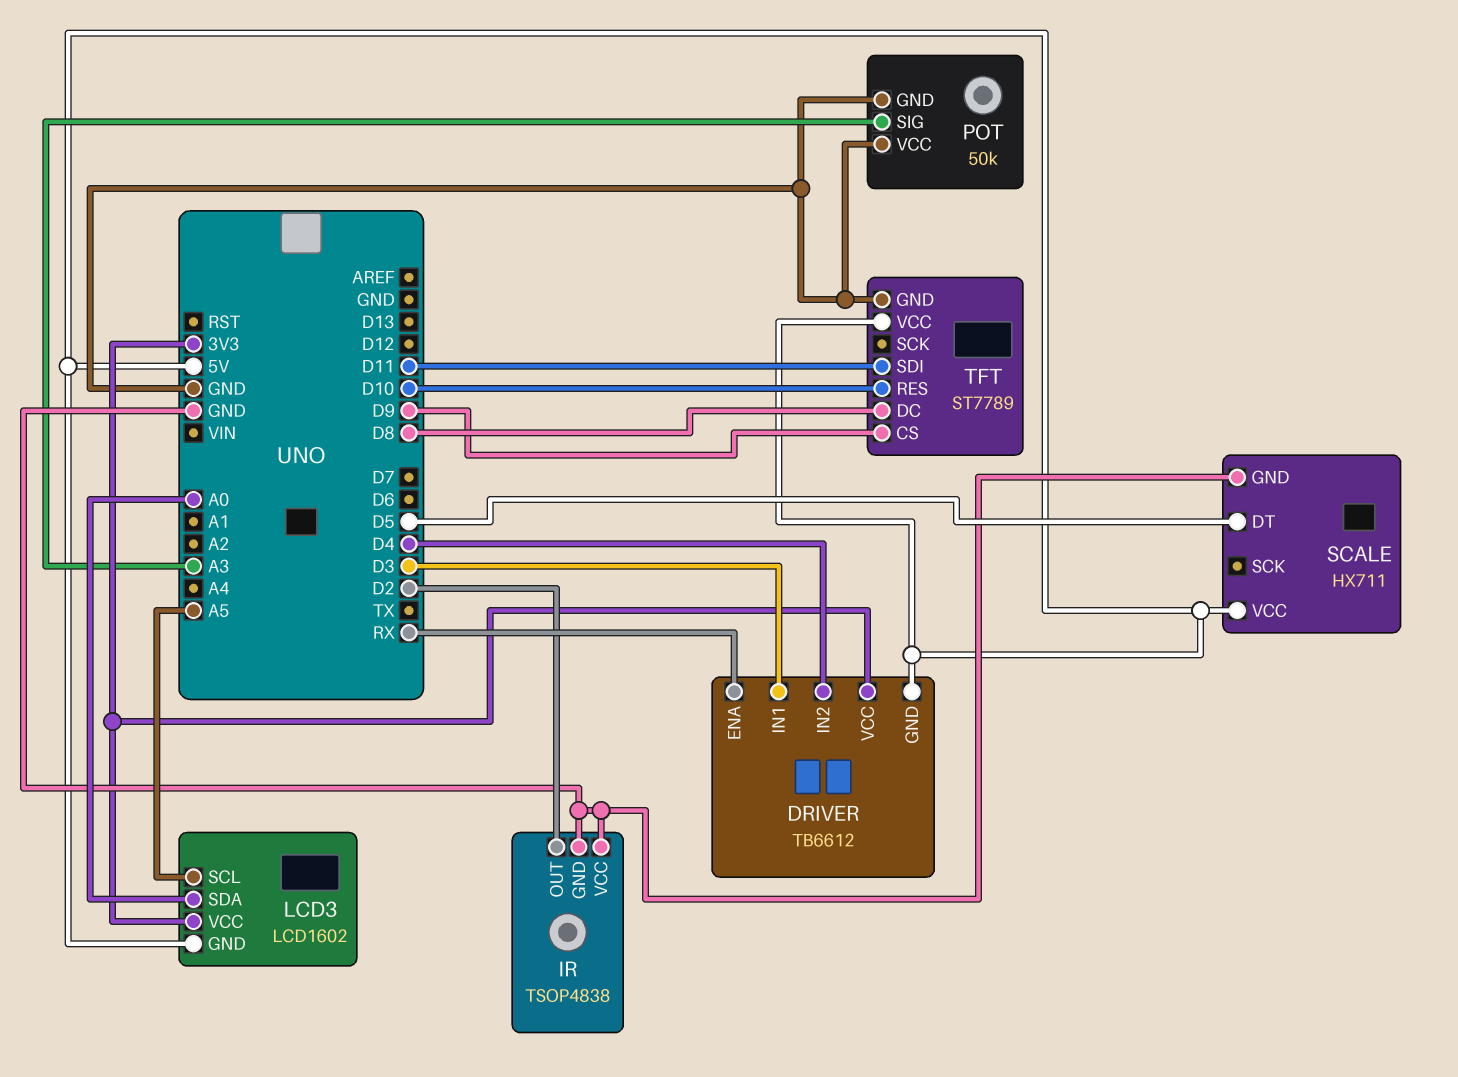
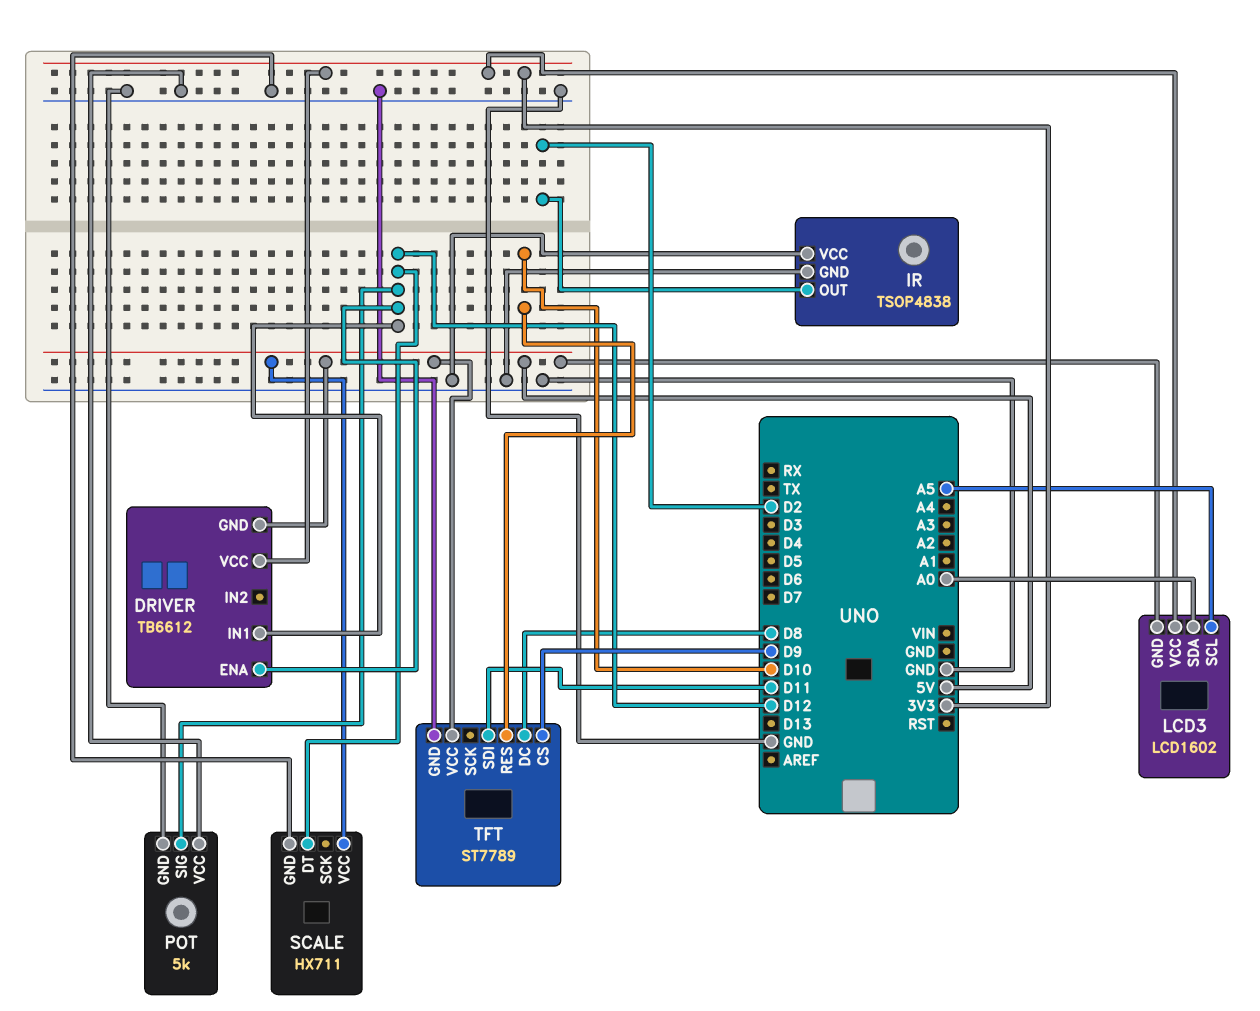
DRIVER pin ENA: RX -> D12
DRIVER pin IN1: D3 -> D12
DRIVER pin IN2: D4 -> none
POT: 50k -> 5k
POT pin SIG: A3 -> D12
SCALE pin DT: D5 -> D12

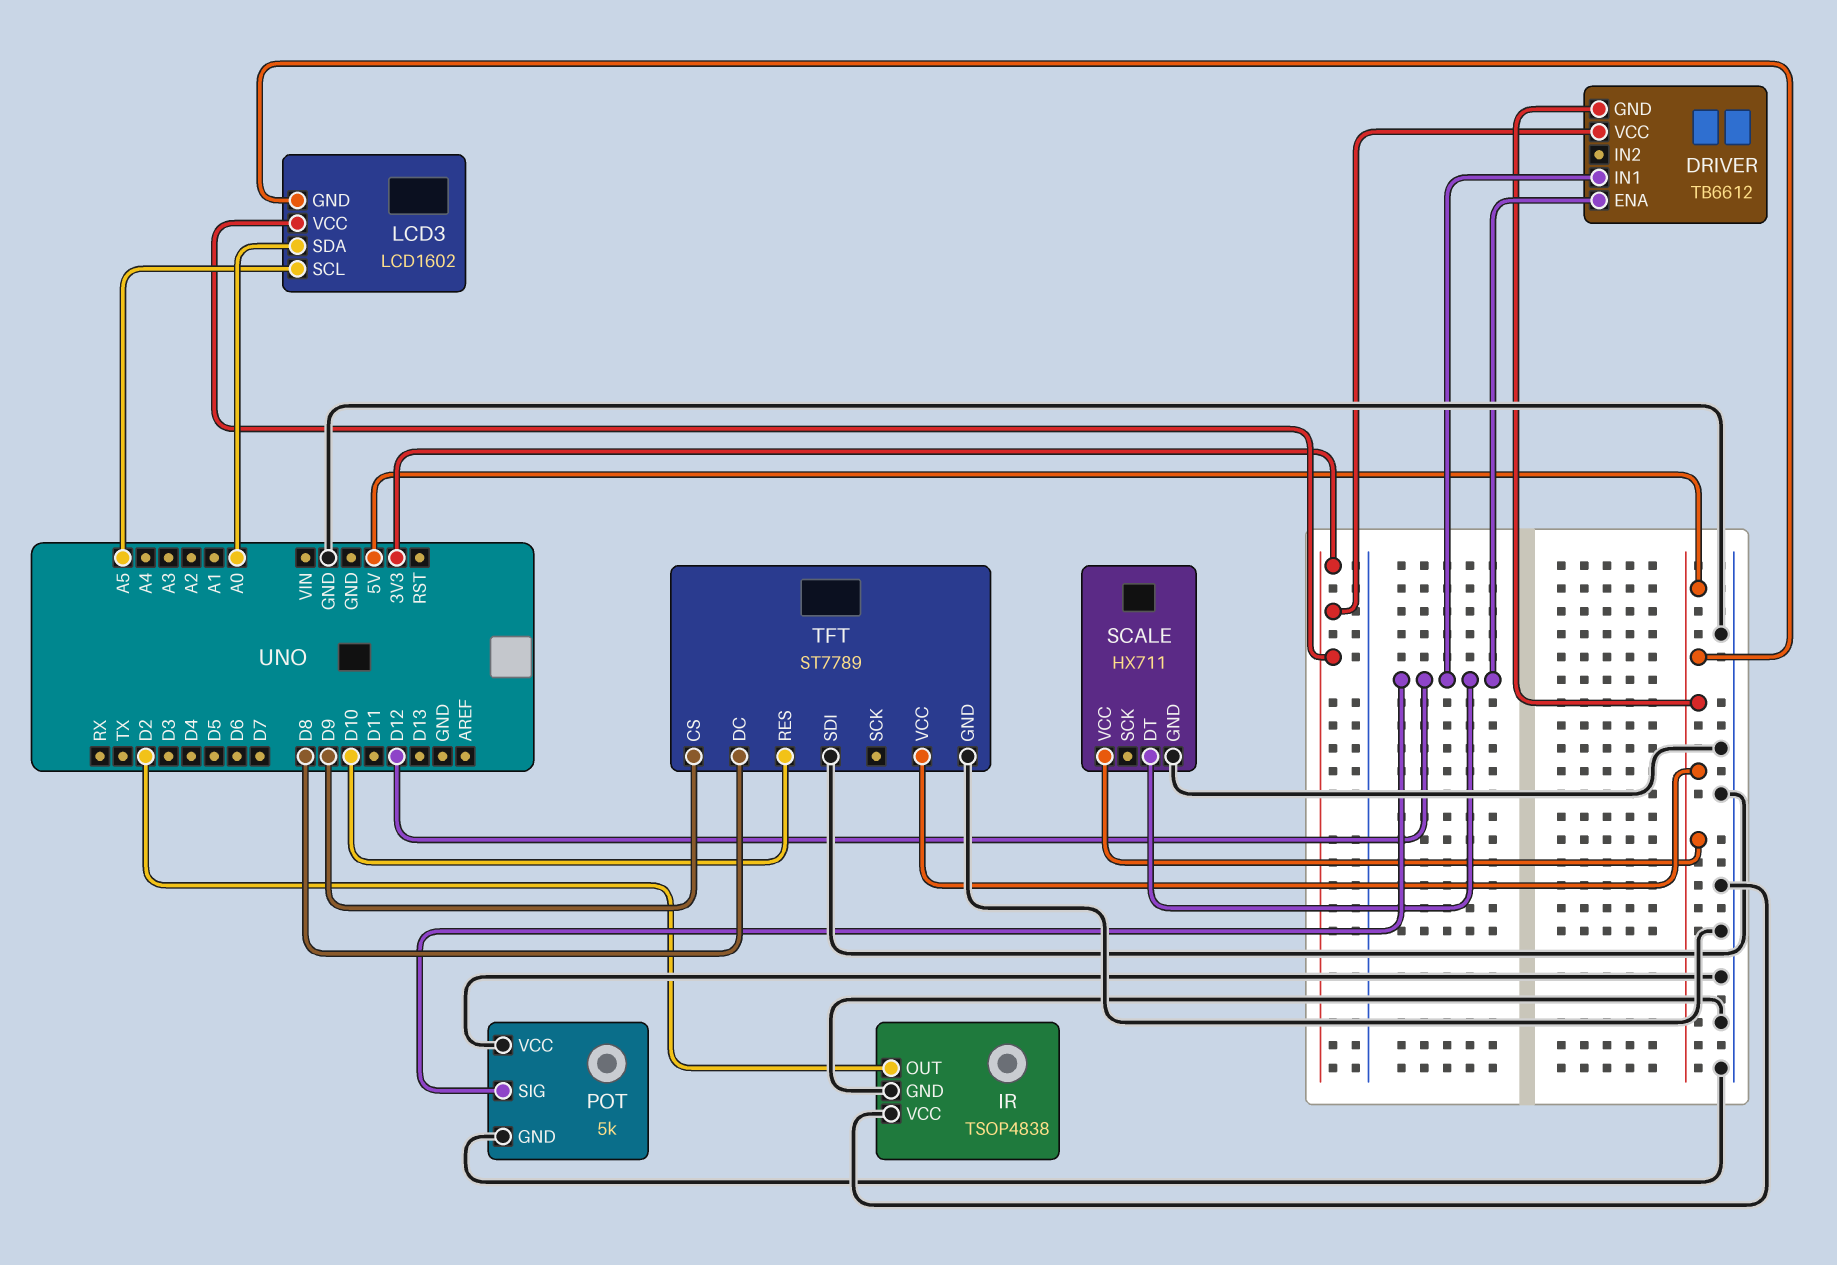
TFT pin SDI: D11 -> GND

